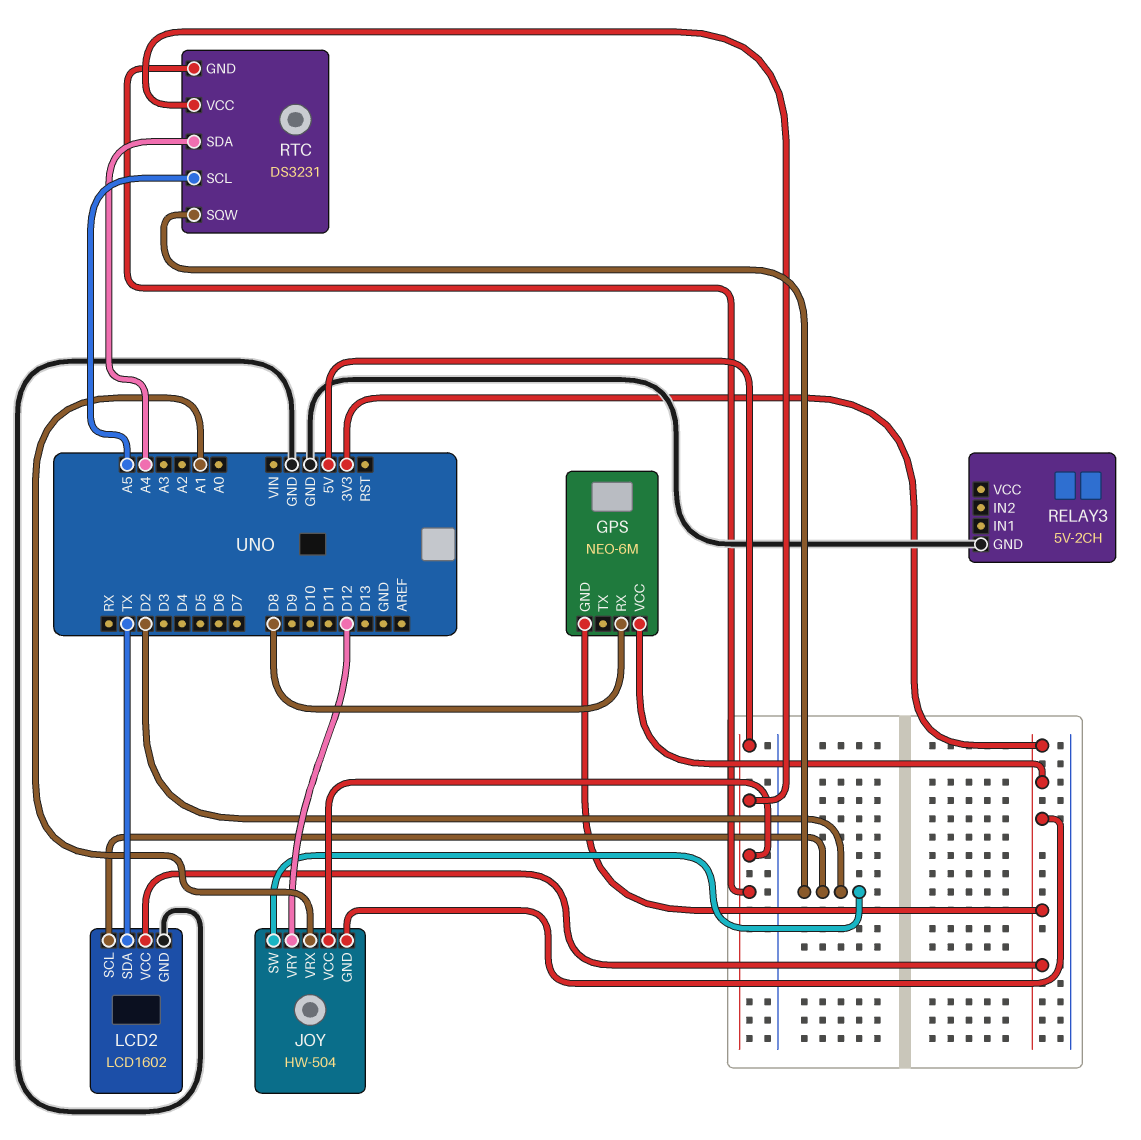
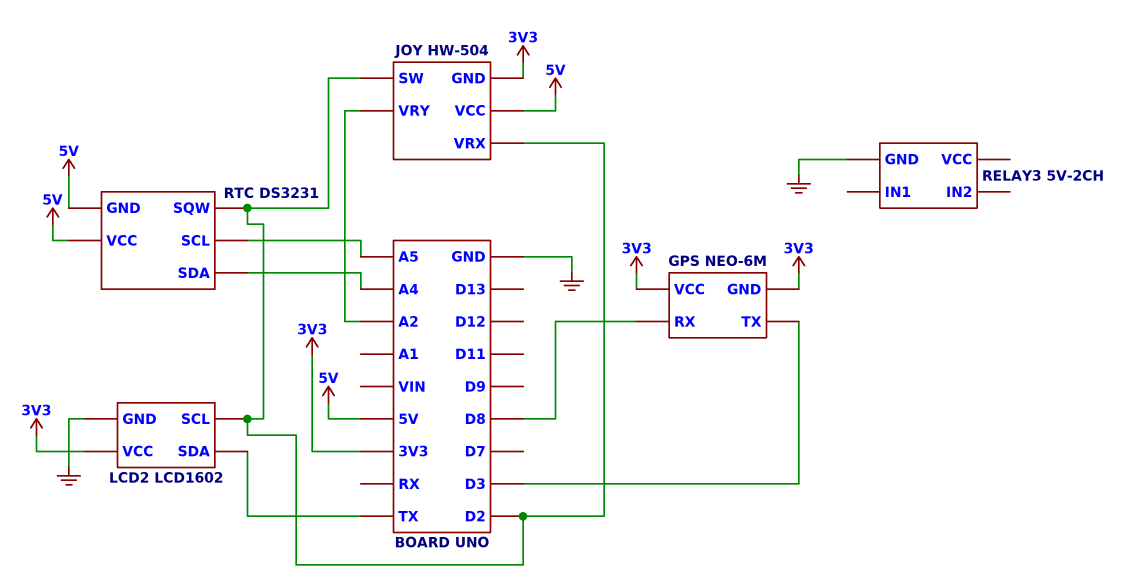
GPS pin TX: none -> D3
JOY pin VRX: A1 -> D2
JOY pin VRY: D12 -> A2

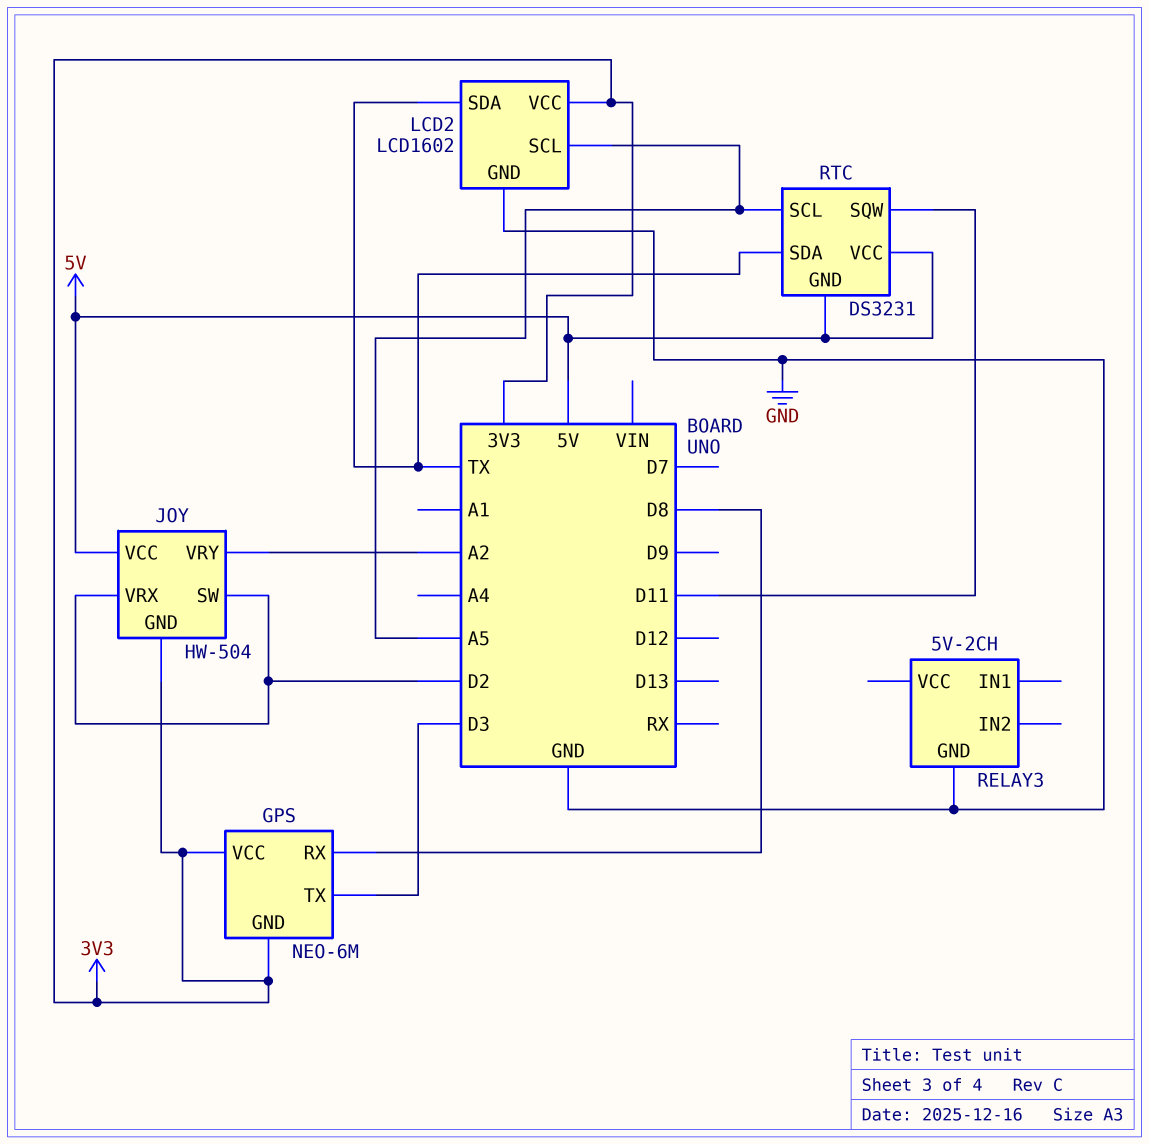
LCD2 pin SCL: D2 -> A5
RTC pin SDA: A4 -> TX
RTC pin SQW: D2 -> D11

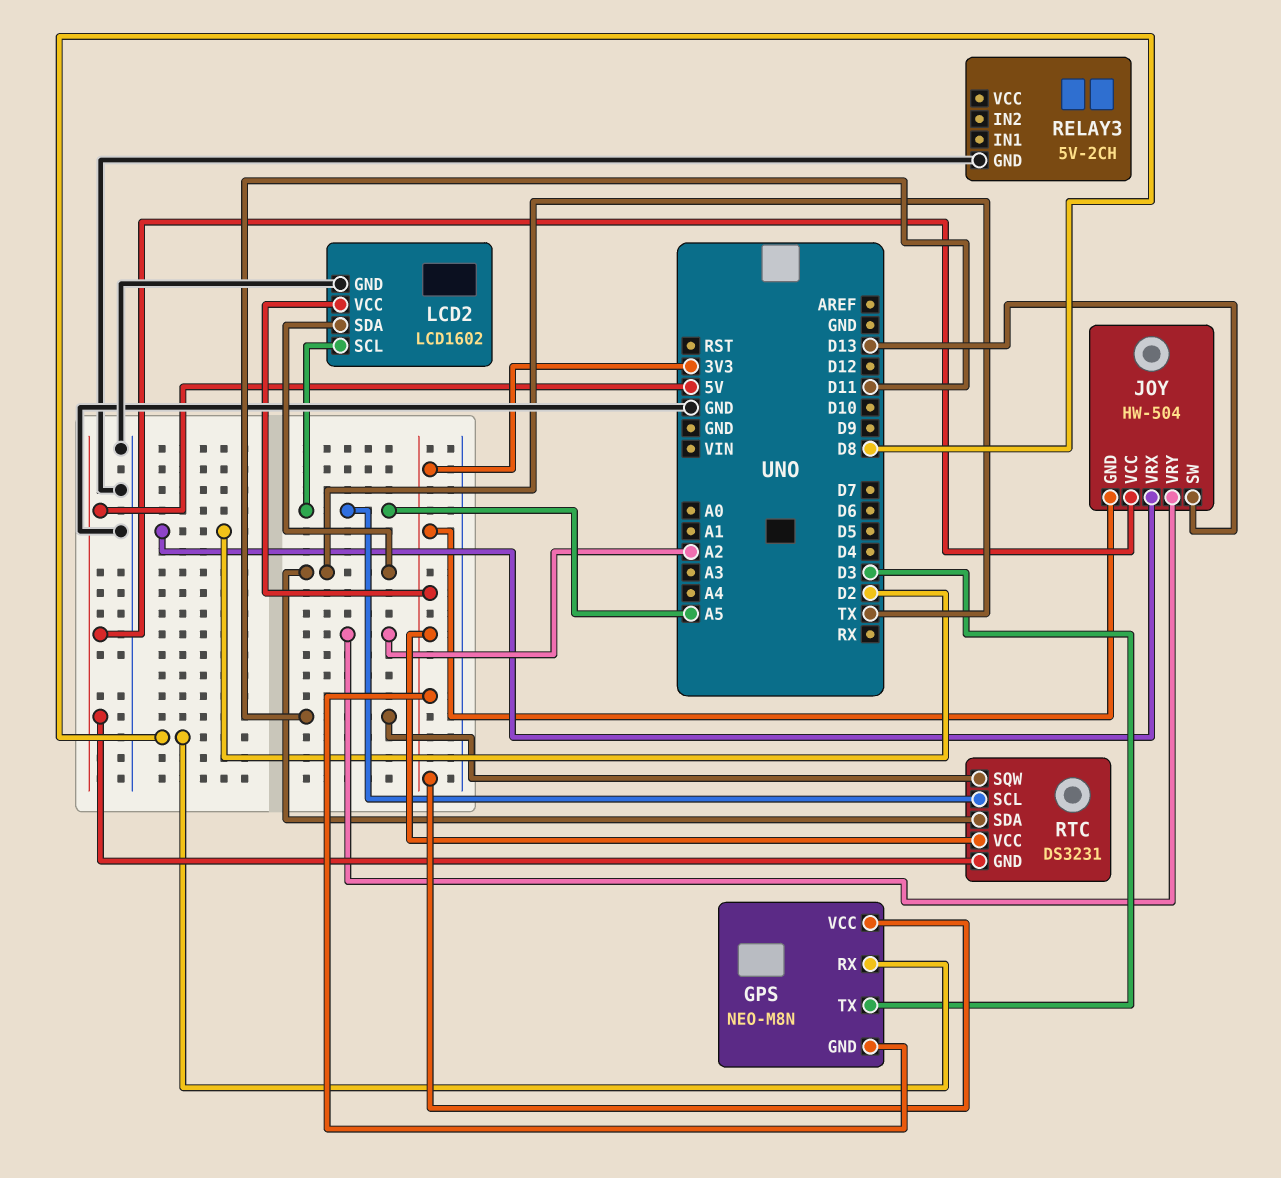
GPS: NEO-6M -> NEO-M8N
JOY pin SW: D2 -> D13
RTC pin VCC: 5V -> 3V3

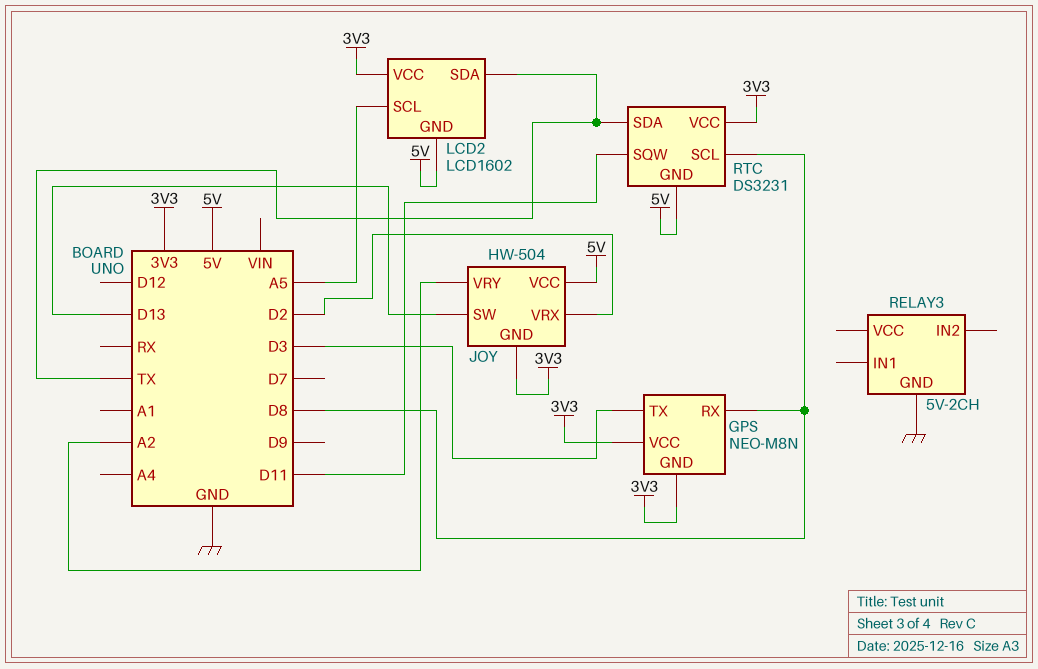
LCD2 pin GND: GND -> 5V
RTC pin SCL: A5 -> D8

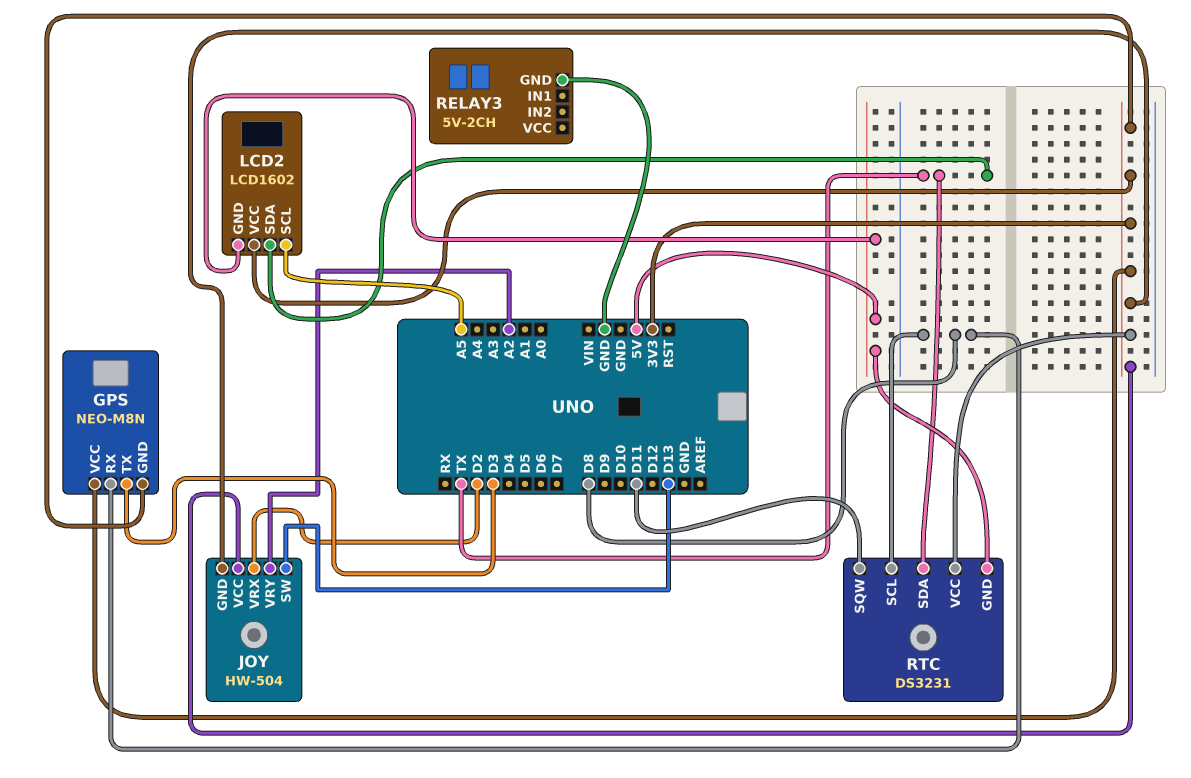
JOY pin VCC: 5V -> 3V3

